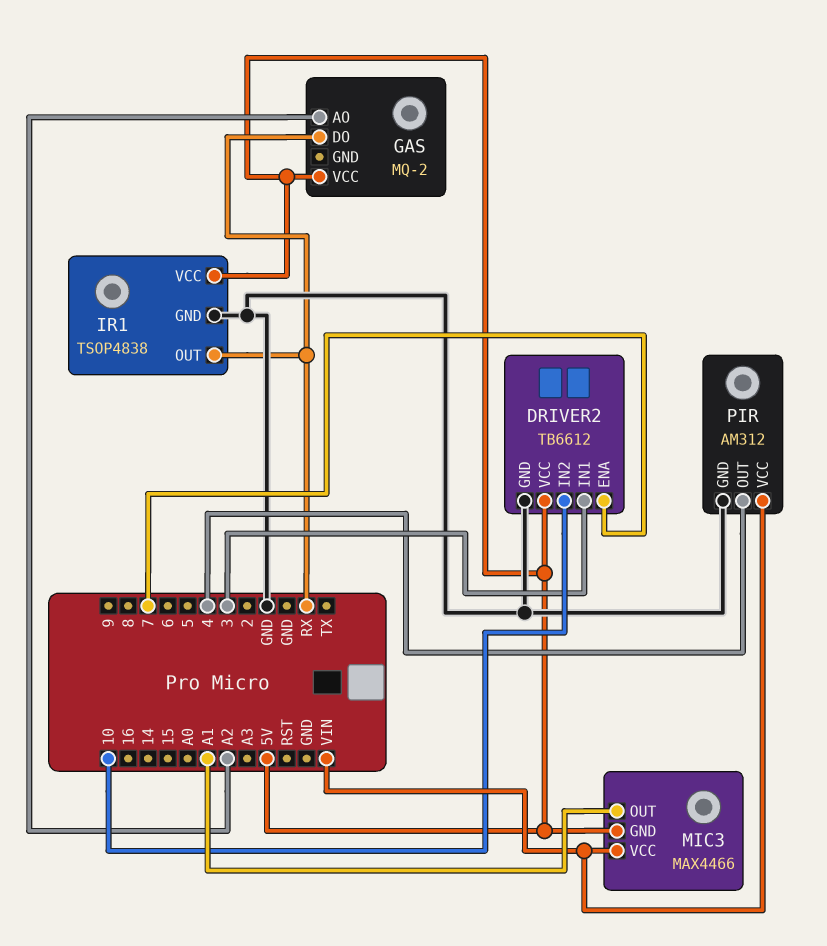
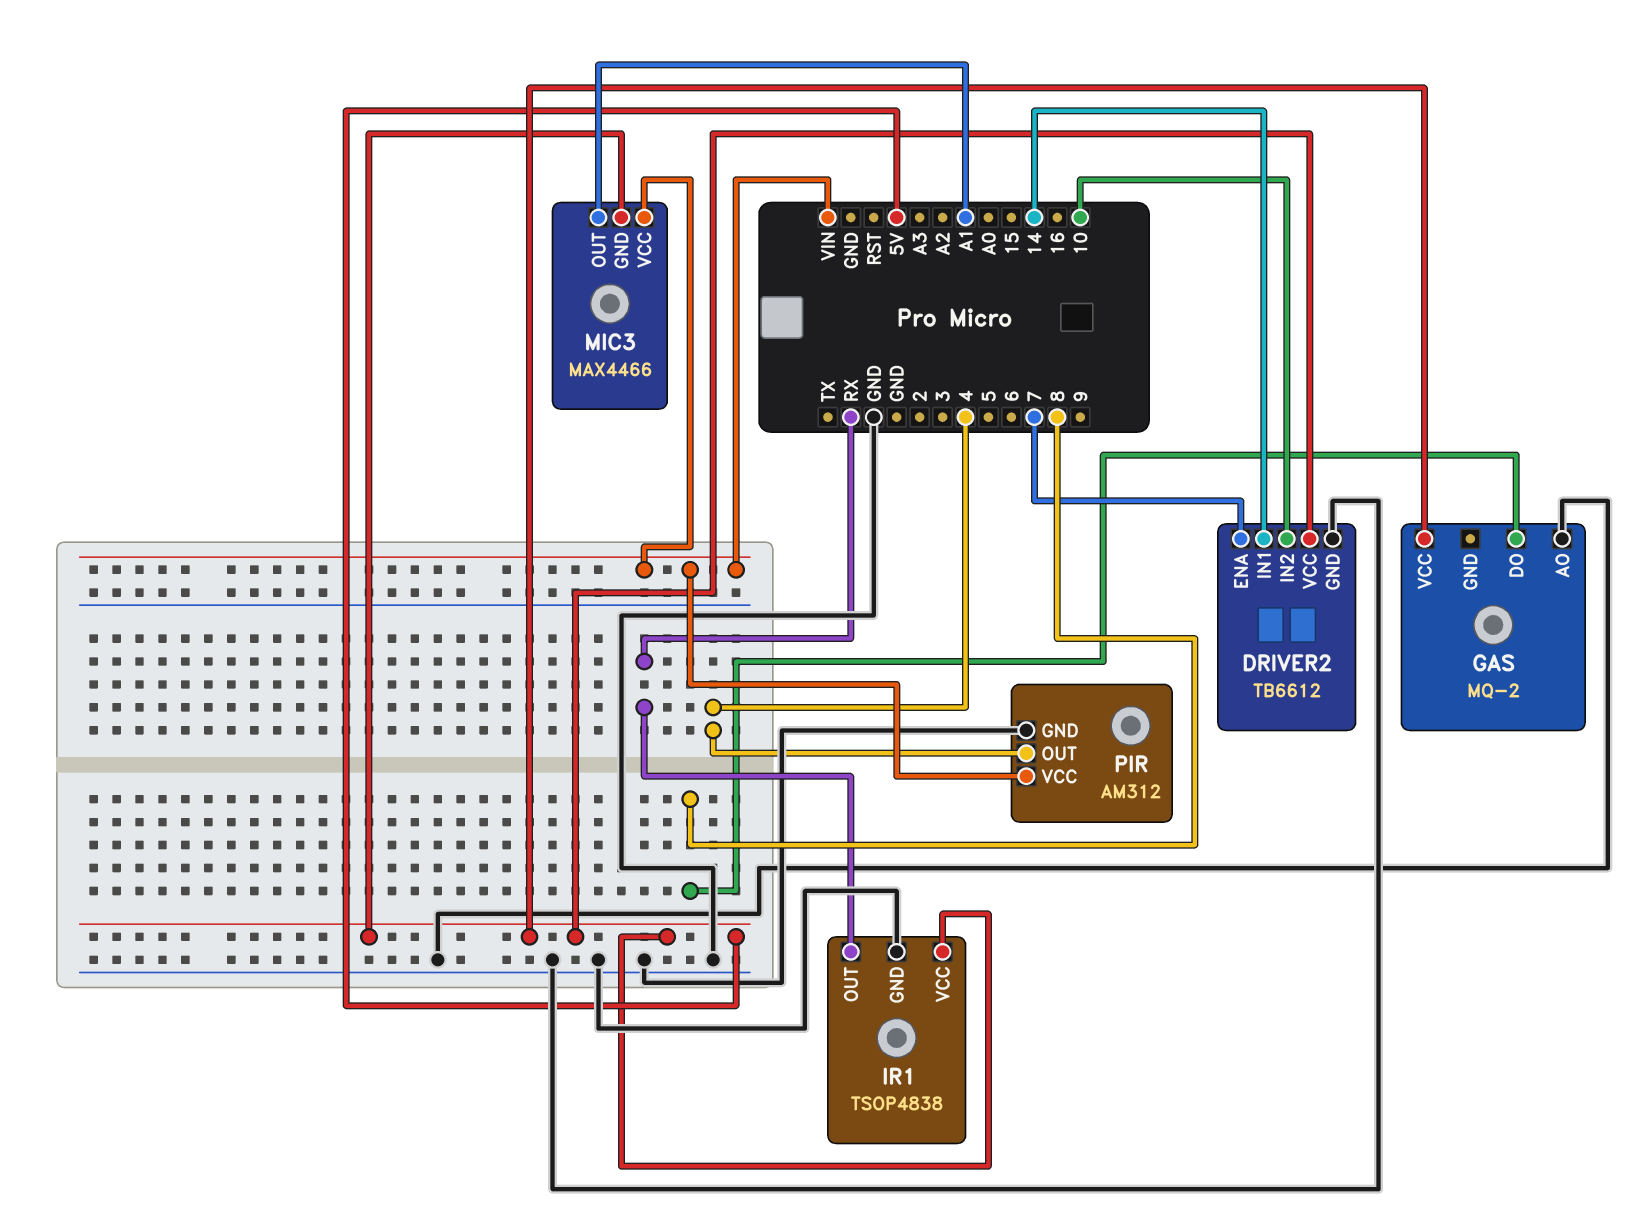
DRIVER2 pin IN1: 3 -> 14
GAS pin AO: A2 -> GND
GAS pin DO: RX -> 8

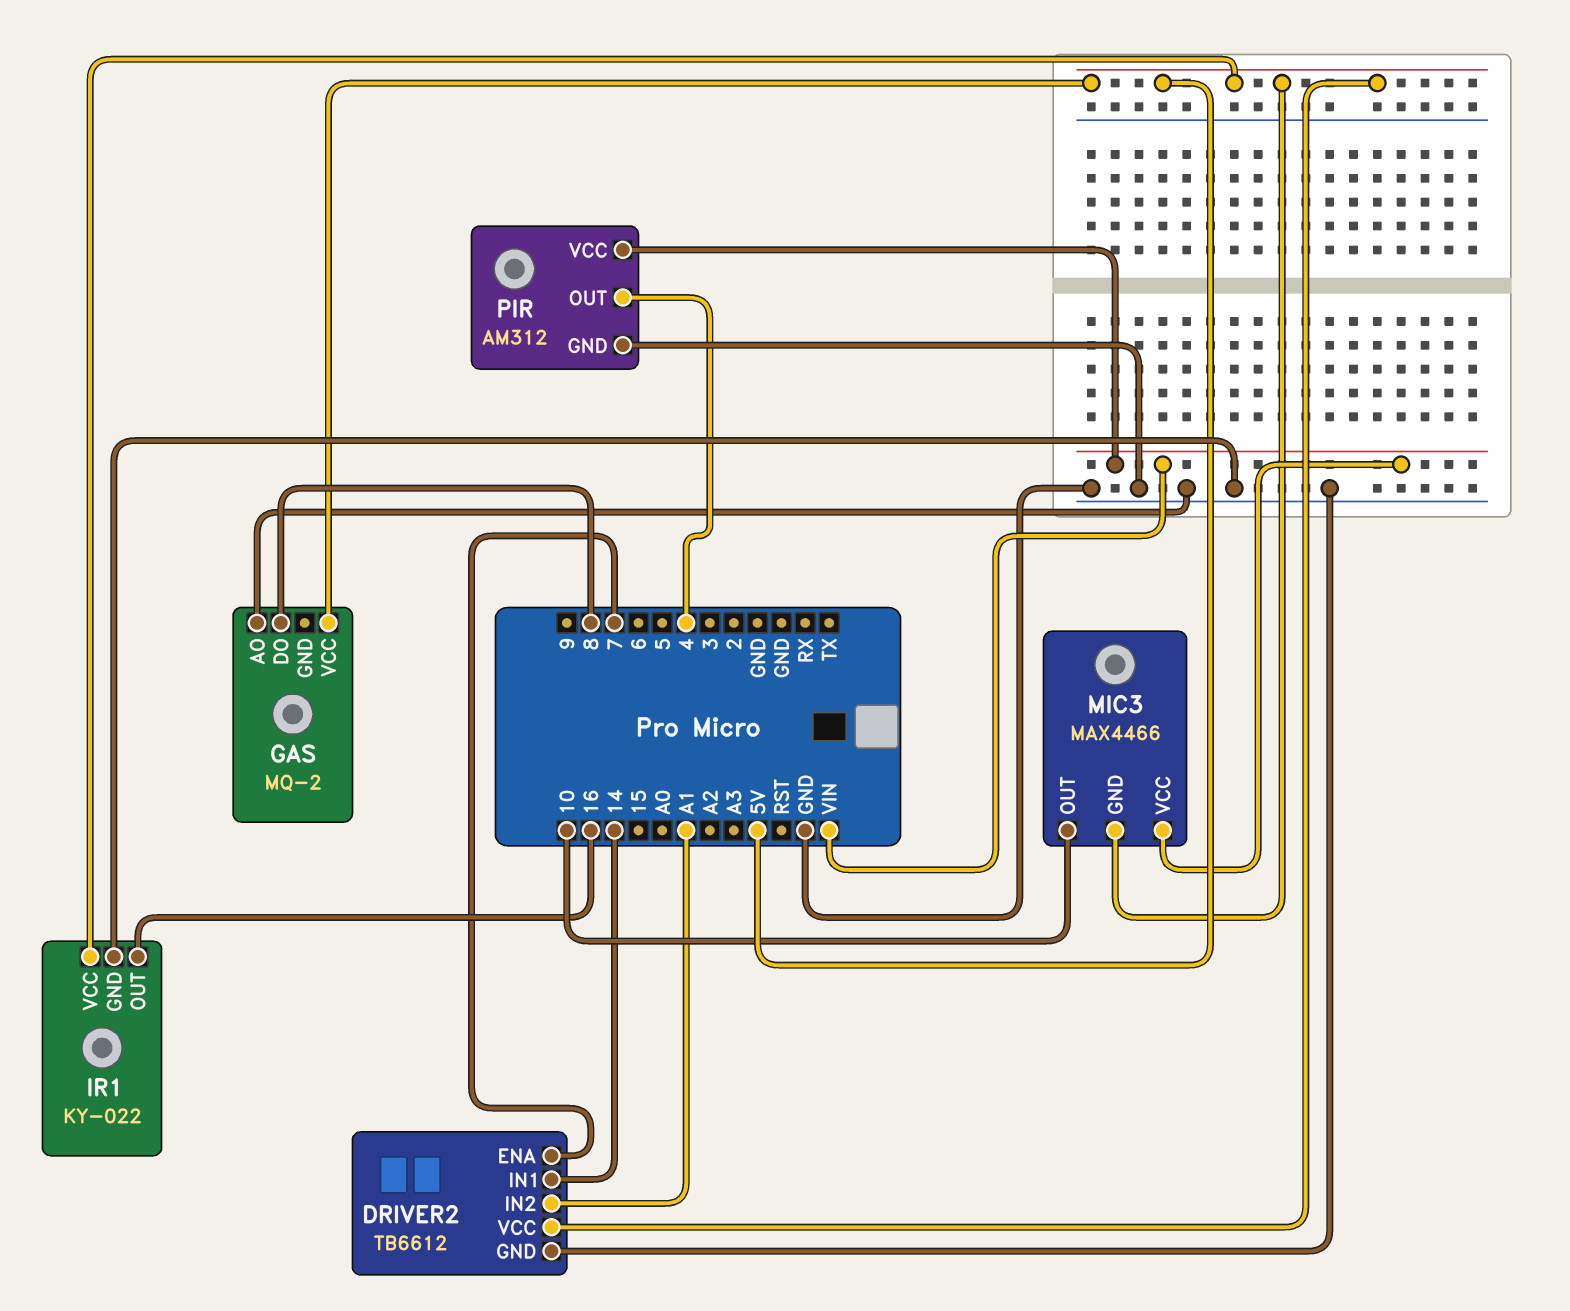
DRIVER2 pin IN2: 10 -> A1
IR1: TSOP4838 -> KY-022
IR1 pin OUT: RX -> 16
MIC3 pin OUT: A1 -> 10

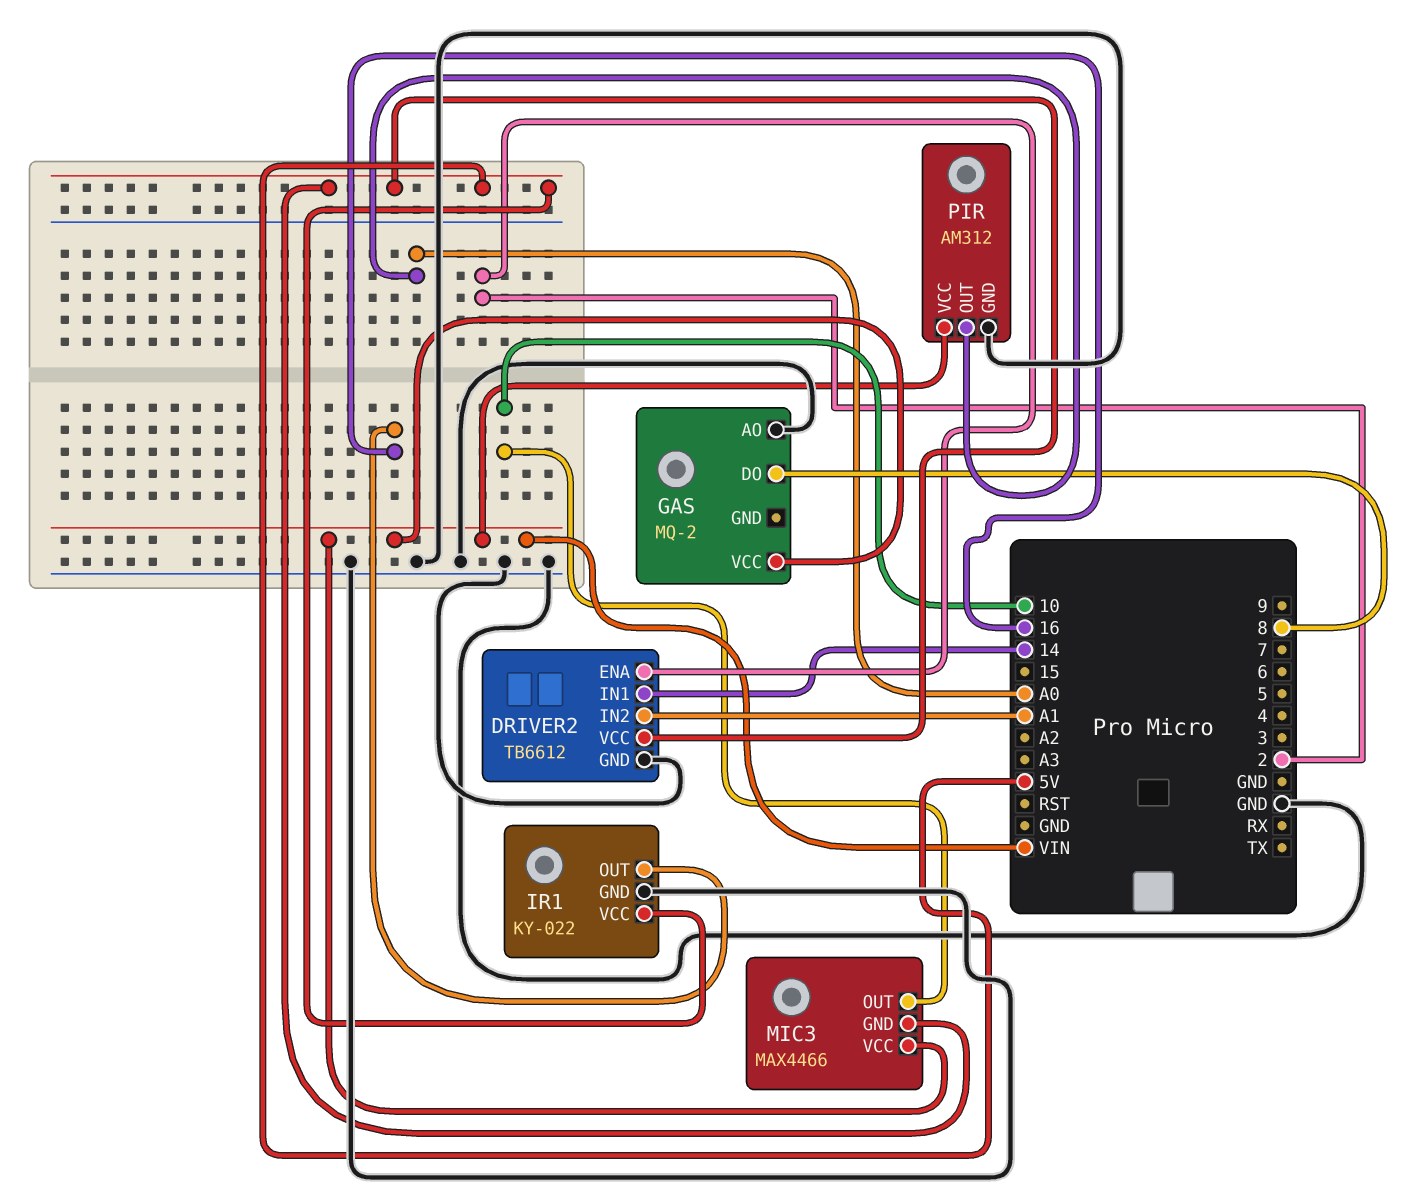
DRIVER2 pin ENA: 7 -> 2
GAS pin VCC: 5V -> VIN
PIR pin OUT: 4 -> A0

